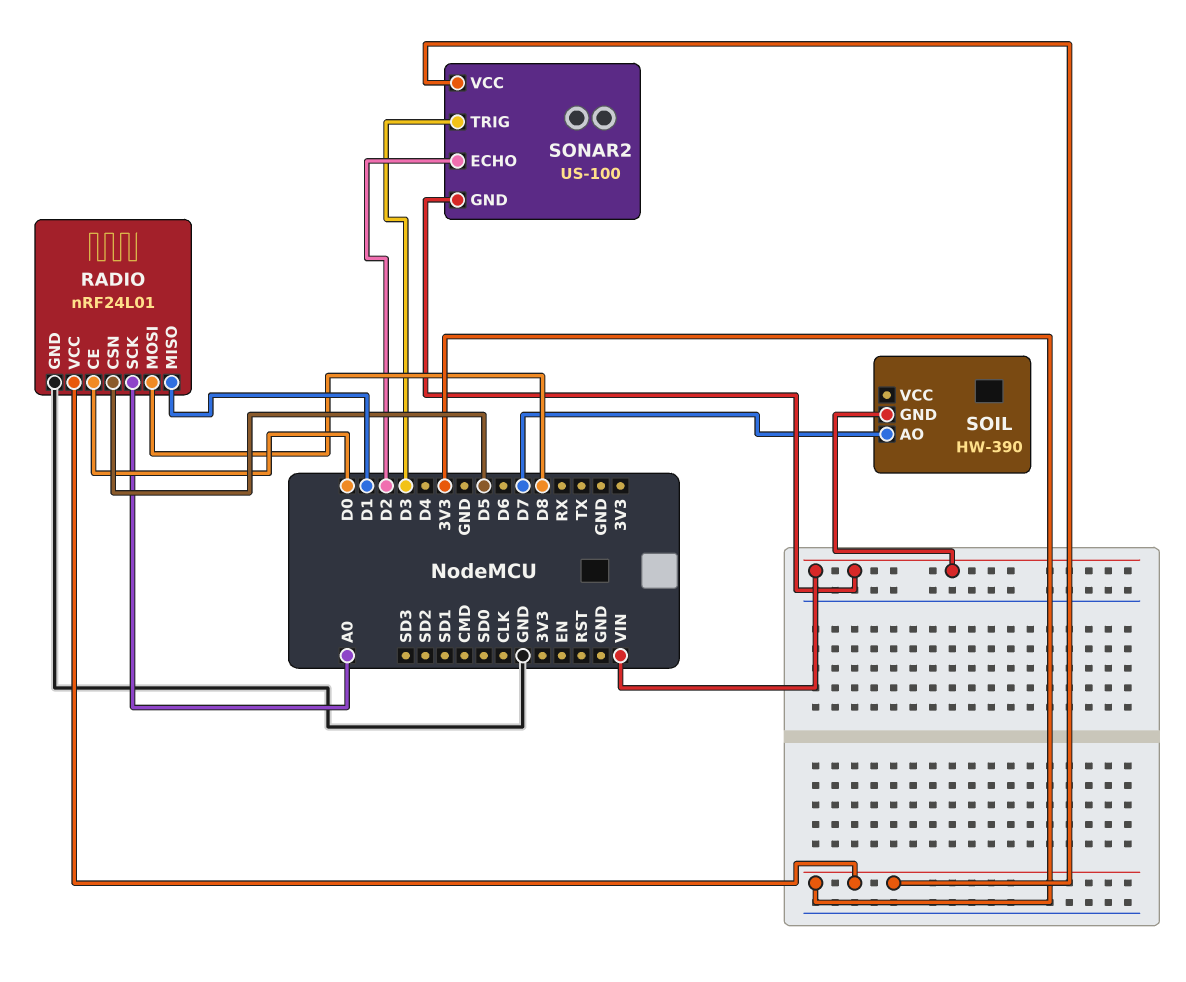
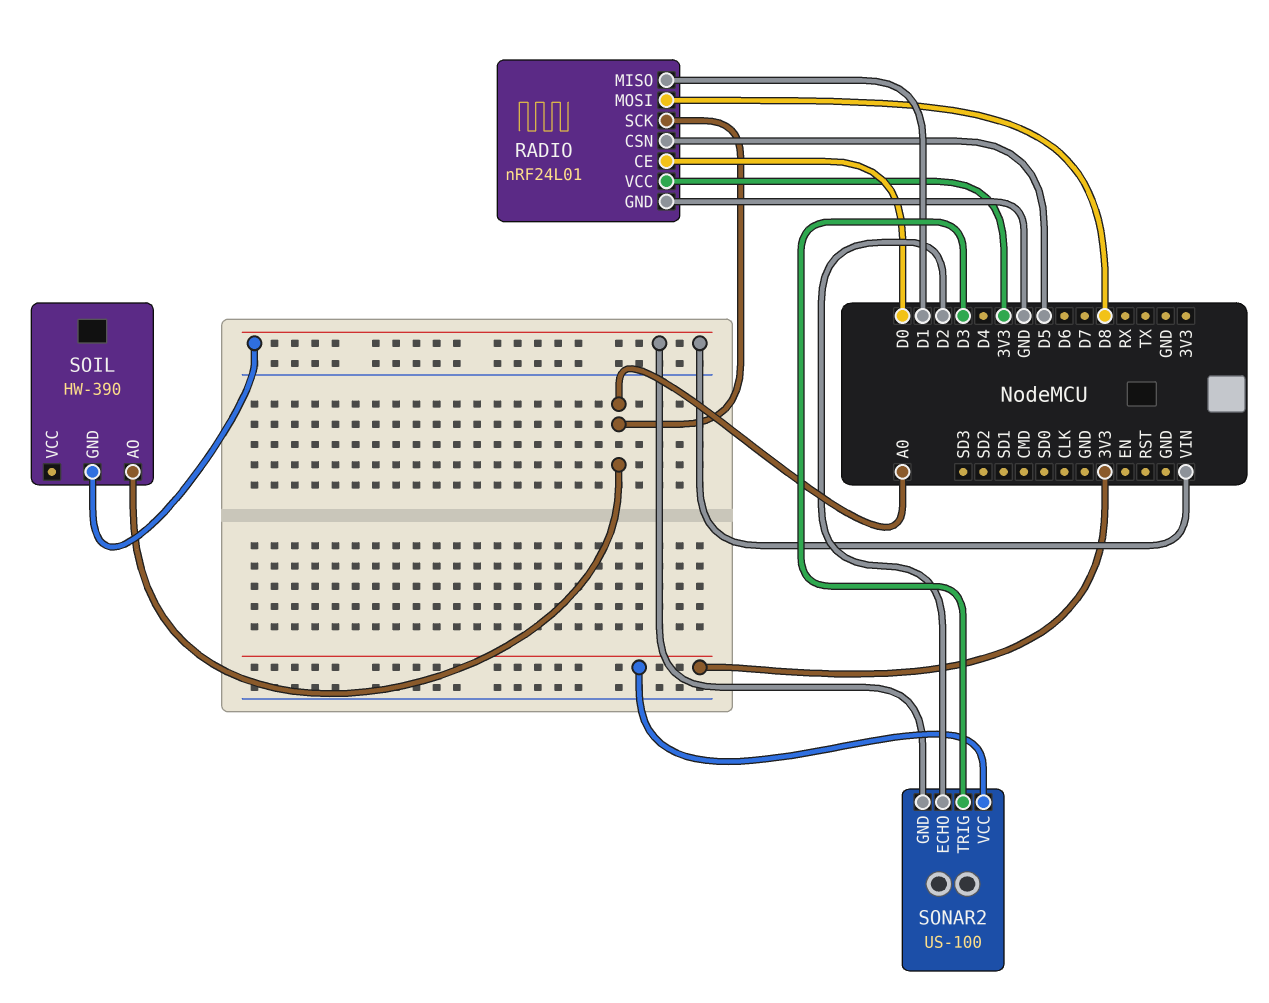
SOIL pin AO: D7 -> A0

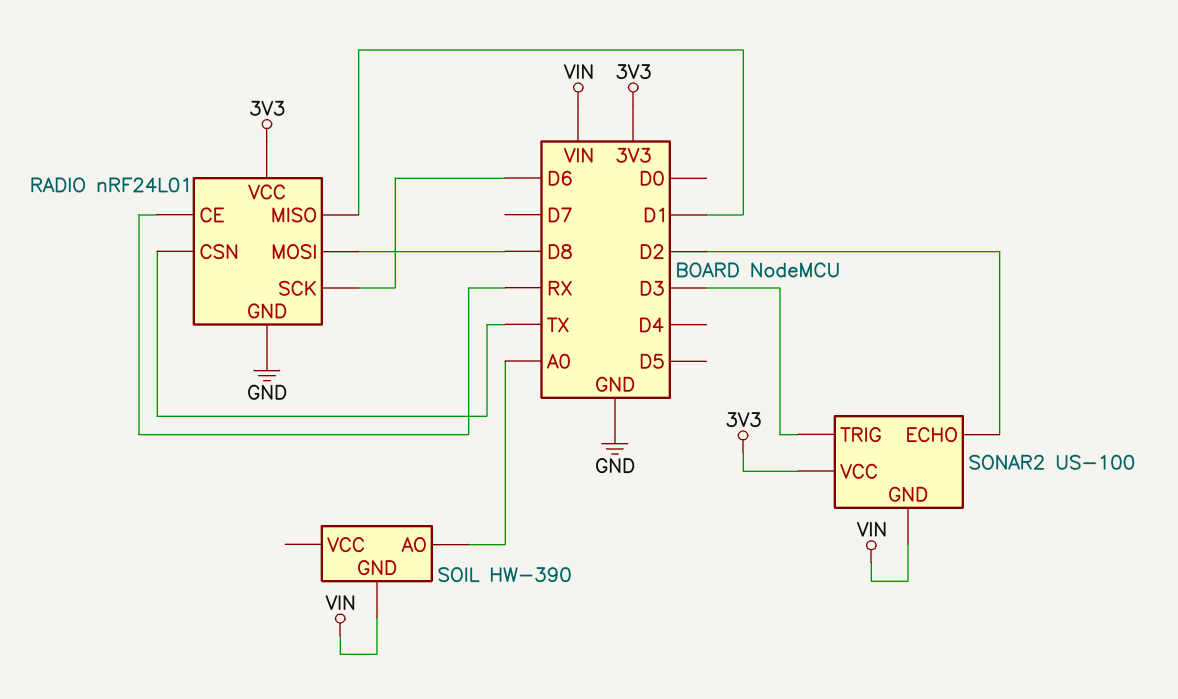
RADIO pin CE: D0 -> RX
RADIO pin CSN: D5 -> TX
RADIO pin SCK: A0 -> D6

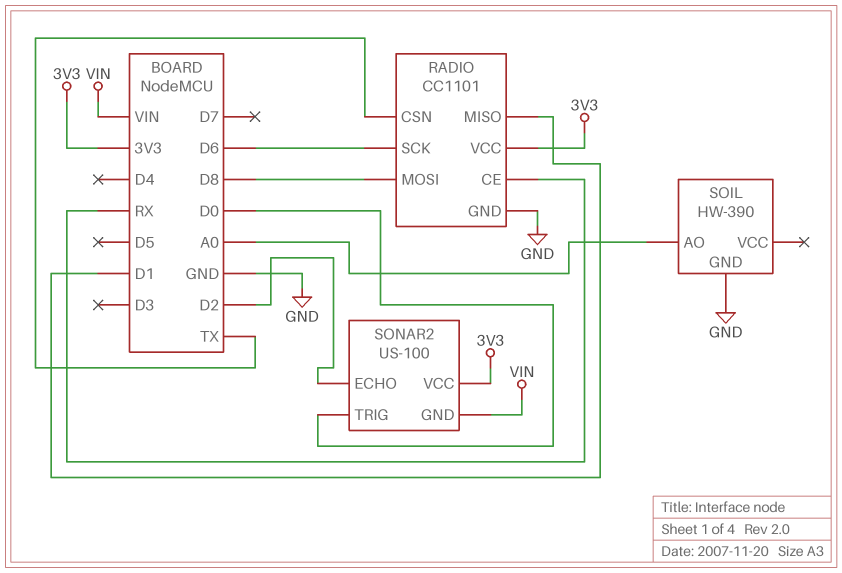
RADIO: nRF24L01 -> CC1101
SOIL pin GND: VIN -> GND
SONAR2 pin TRIG: D3 -> D0

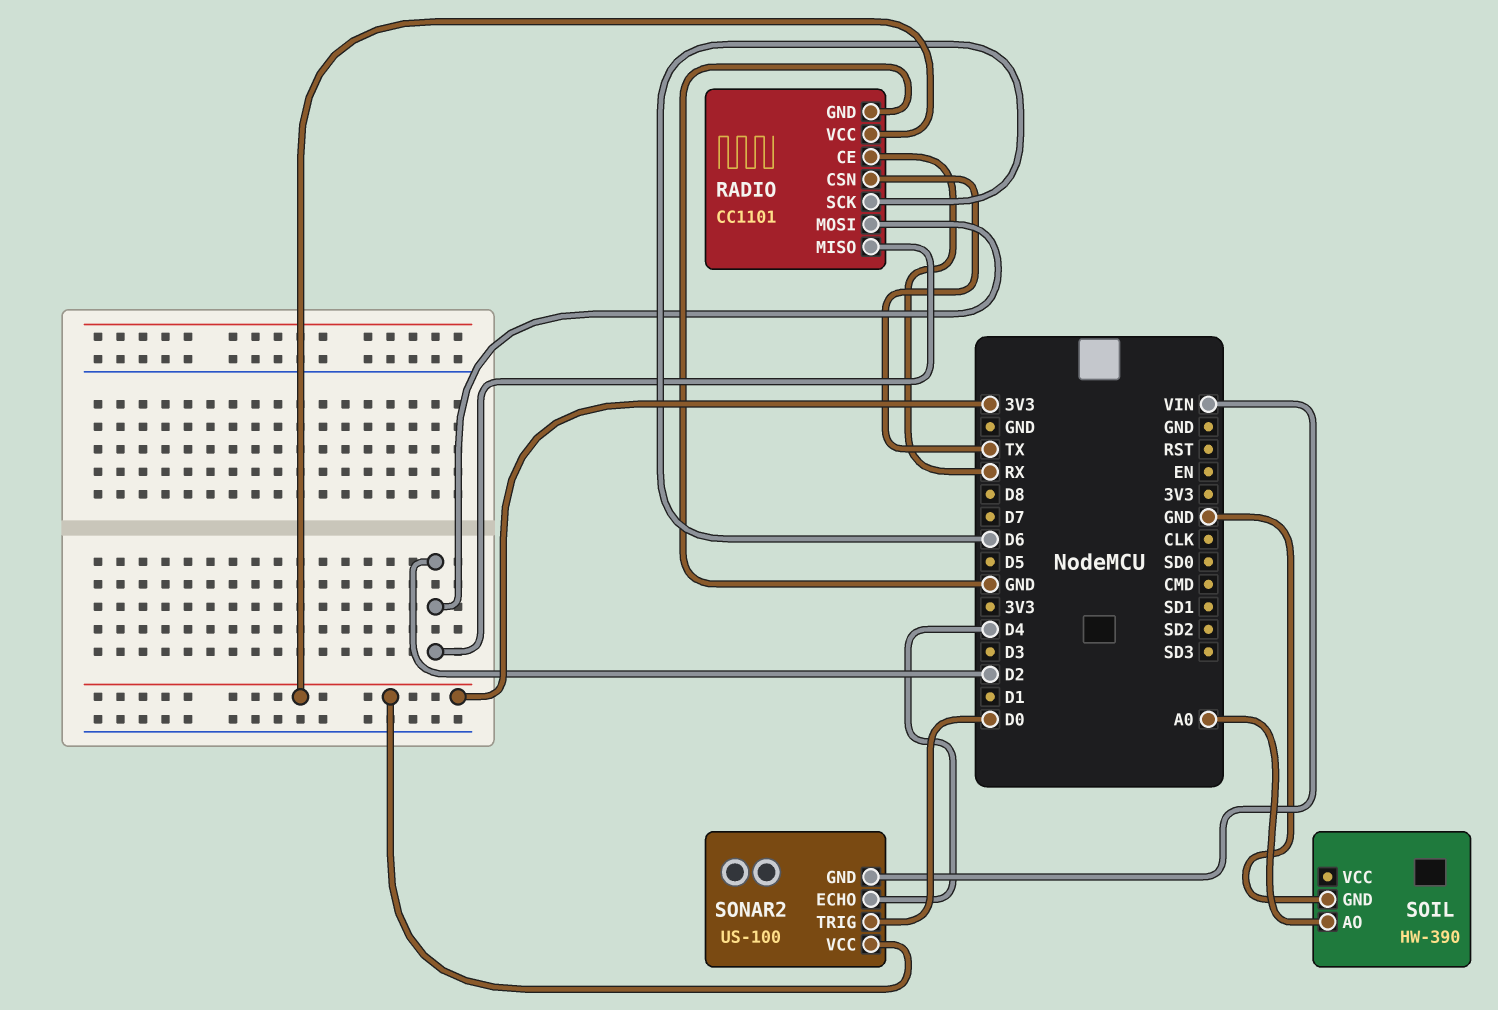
RADIO pin MISO: D1 -> D2
RADIO pin MOSI: D8 -> D2
SONAR2 pin ECHO: D2 -> D4

